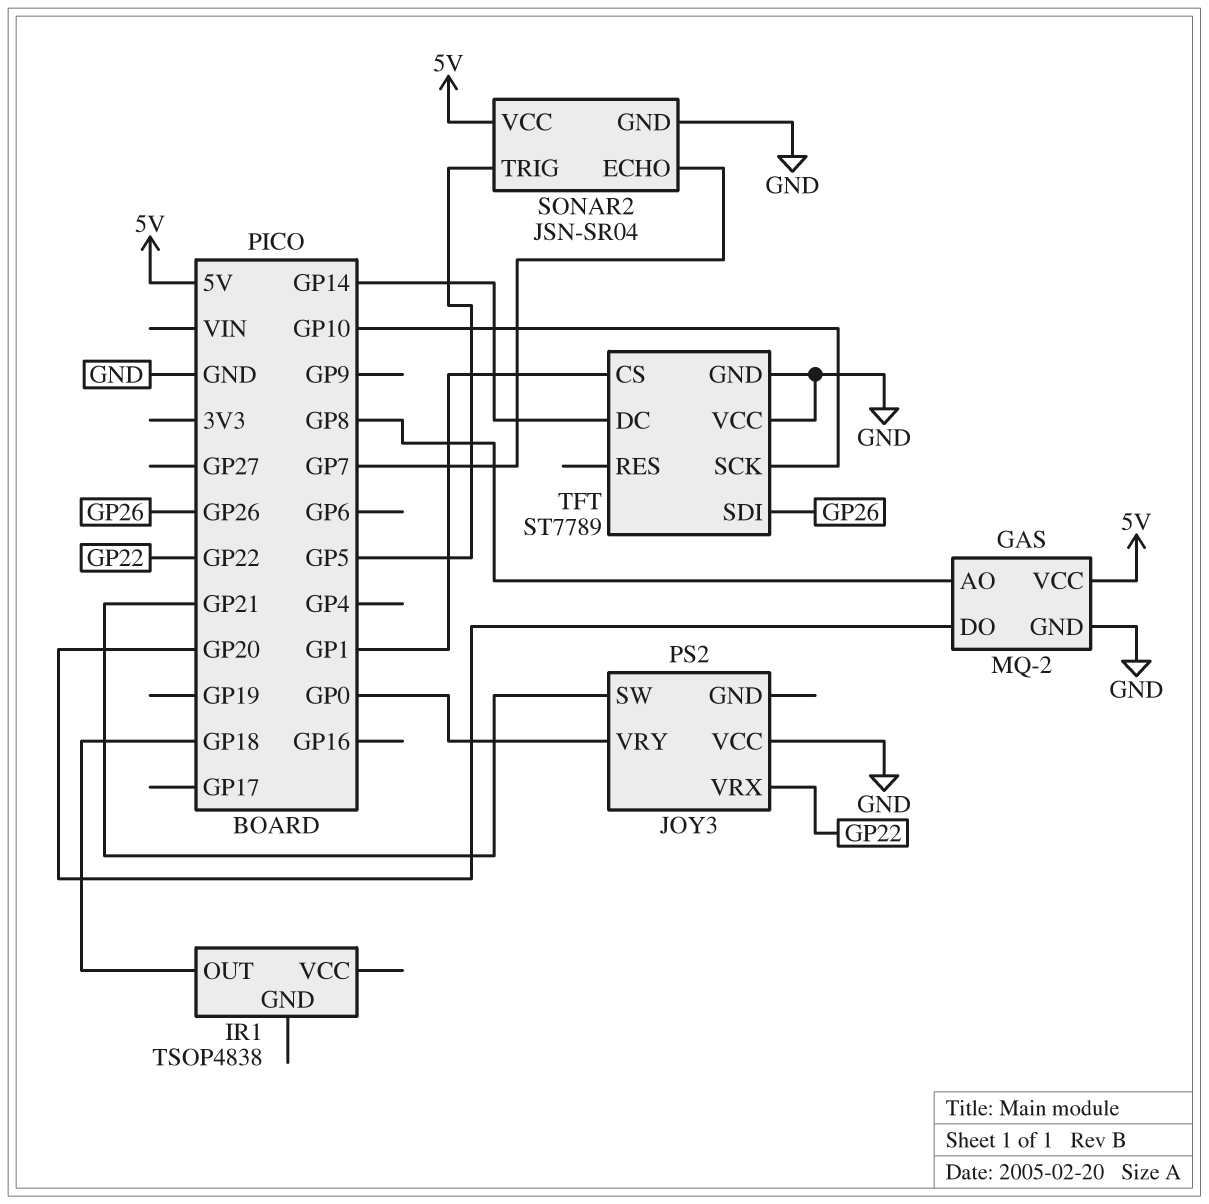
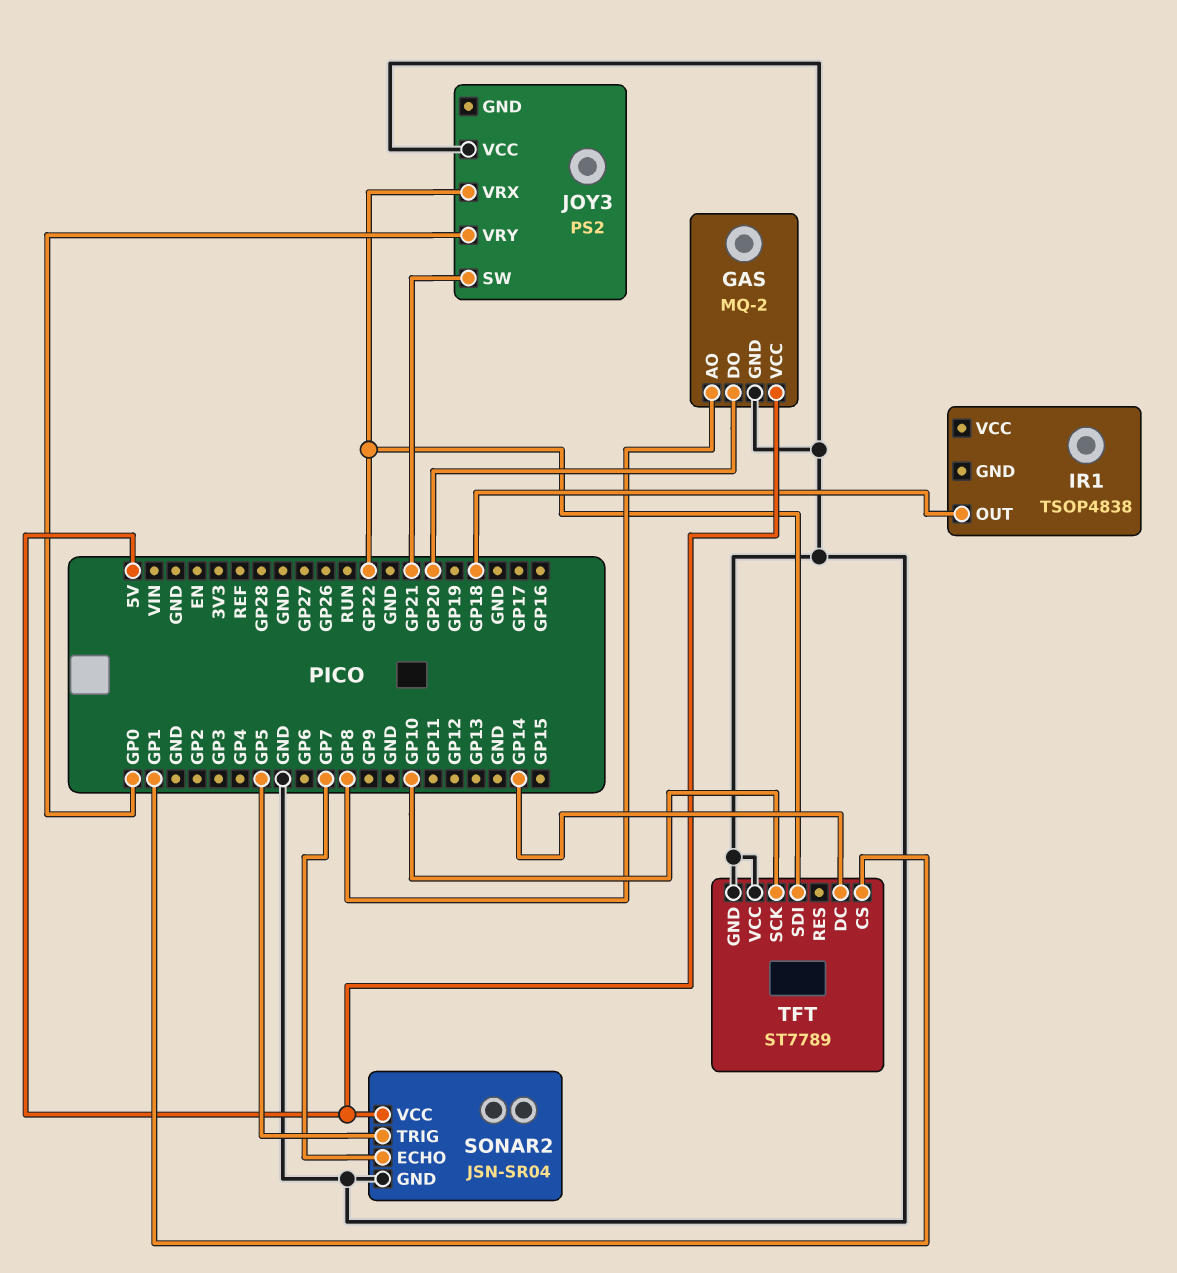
TFT pin SDI: GP26 -> GP22

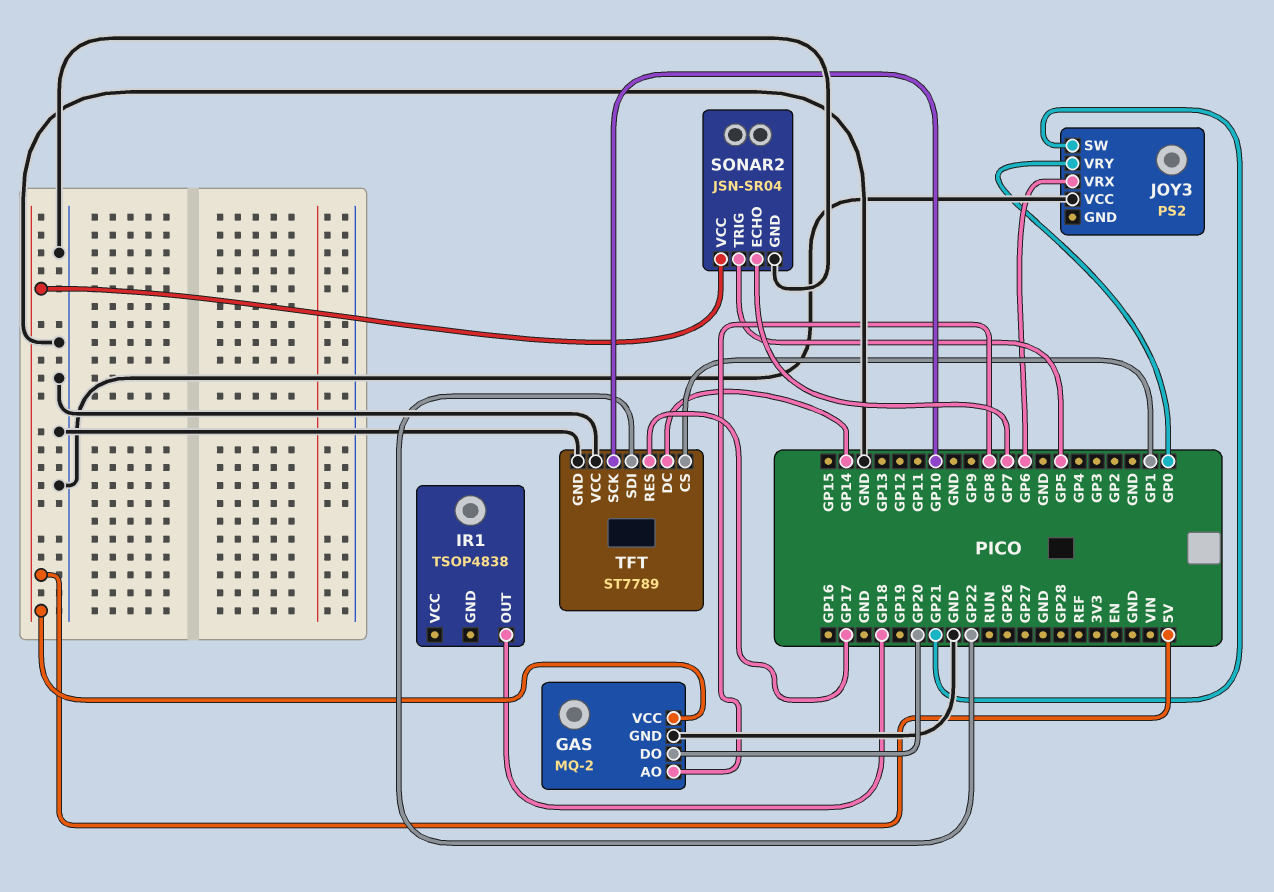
JOY3 pin VRX: GP22 -> GP6
TFT pin RES: none -> GP17

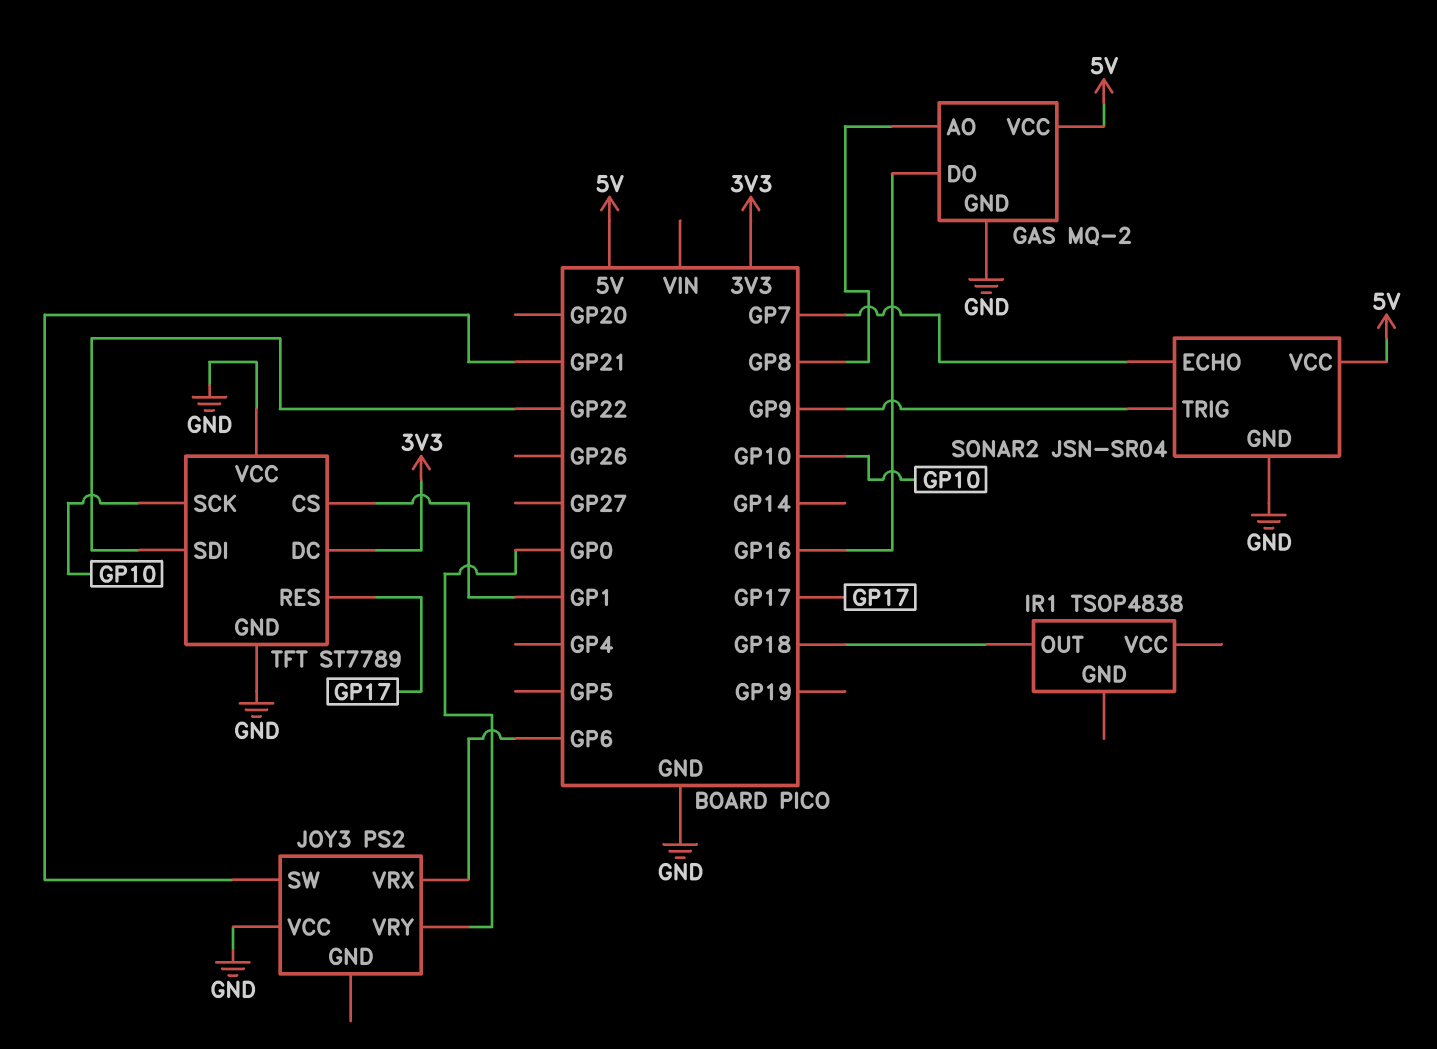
GAS pin DO: GP20 -> GP16
SONAR2 pin TRIG: GP5 -> GP9
TFT pin DC: GP14 -> 3V3

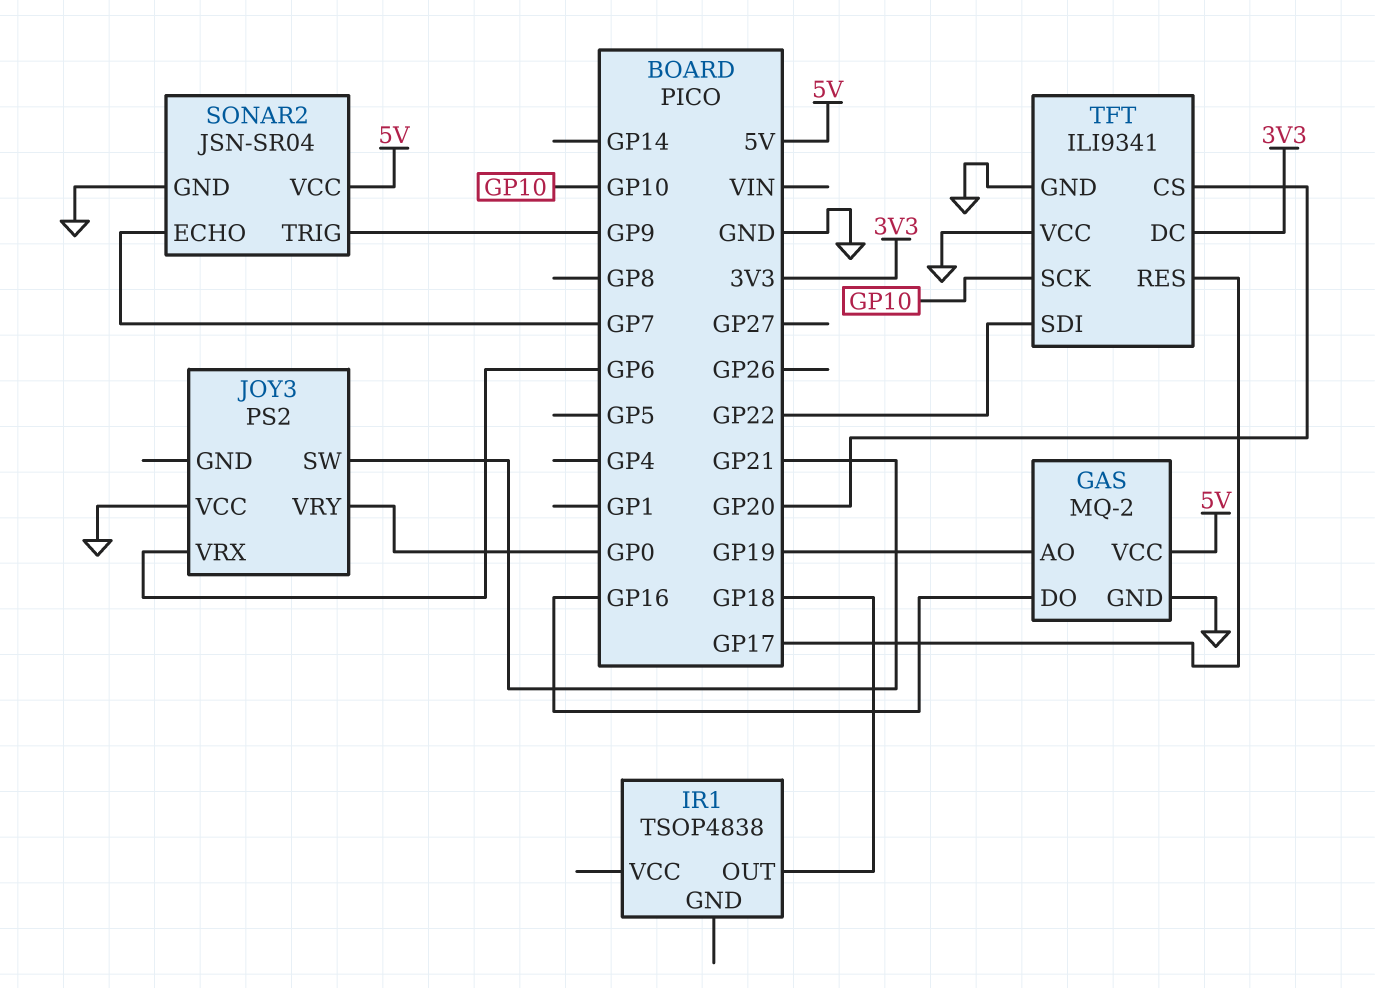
GAS pin AO: GP8 -> GP19
TFT: ST7789 -> ILI9341
TFT pin CS: GP1 -> GP20

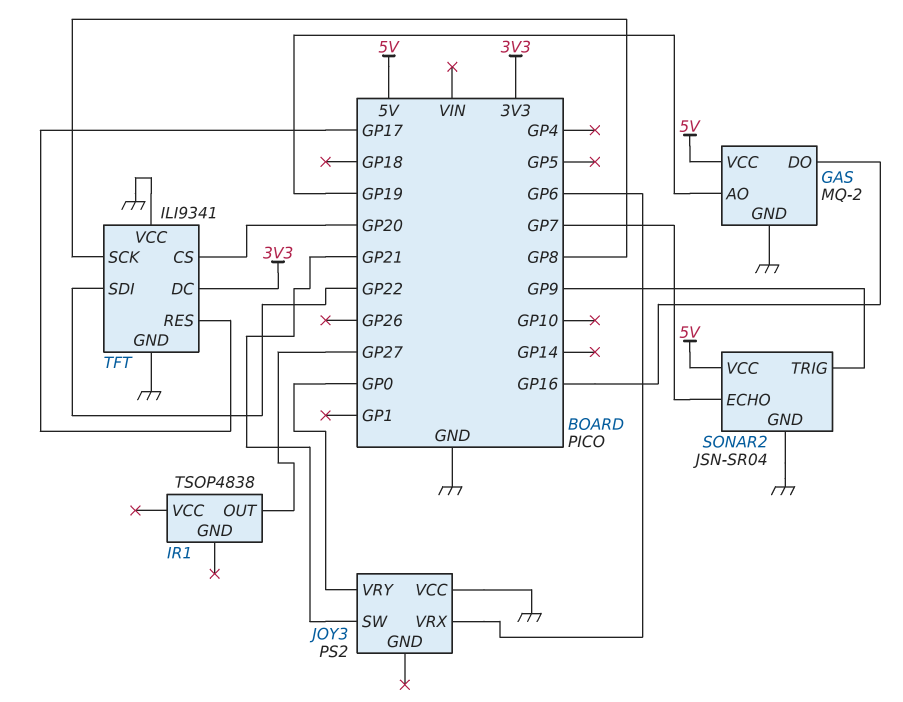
IR1 pin OUT: GP18 -> GP27
TFT pin SCK: GP10 -> GP8

